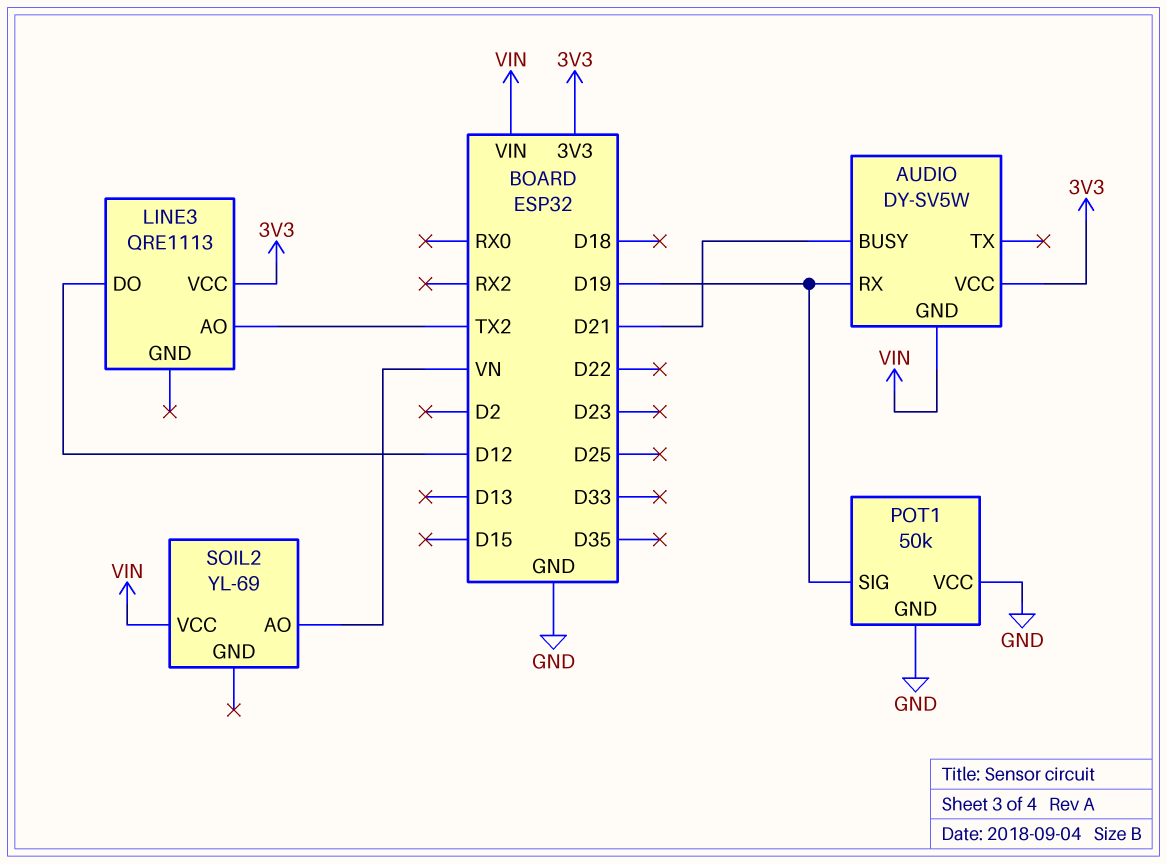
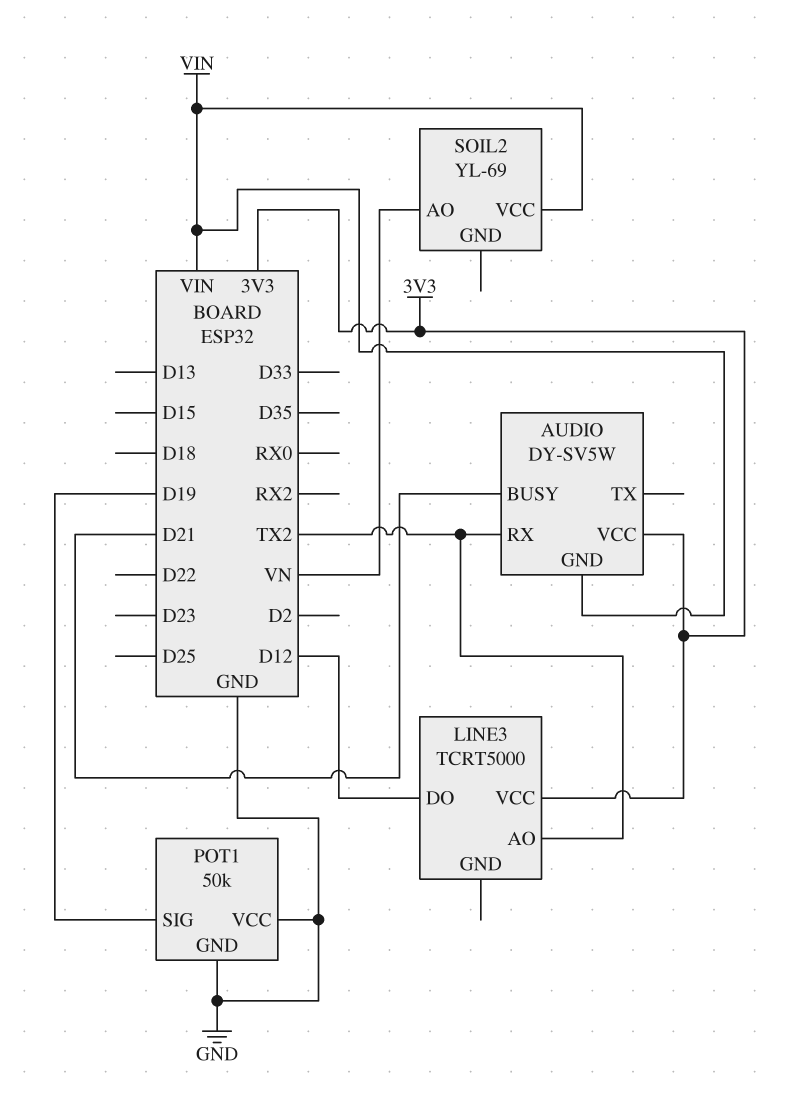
AUDIO pin RX: D19 -> TX2
LINE3: QRE1113 -> TCRT5000

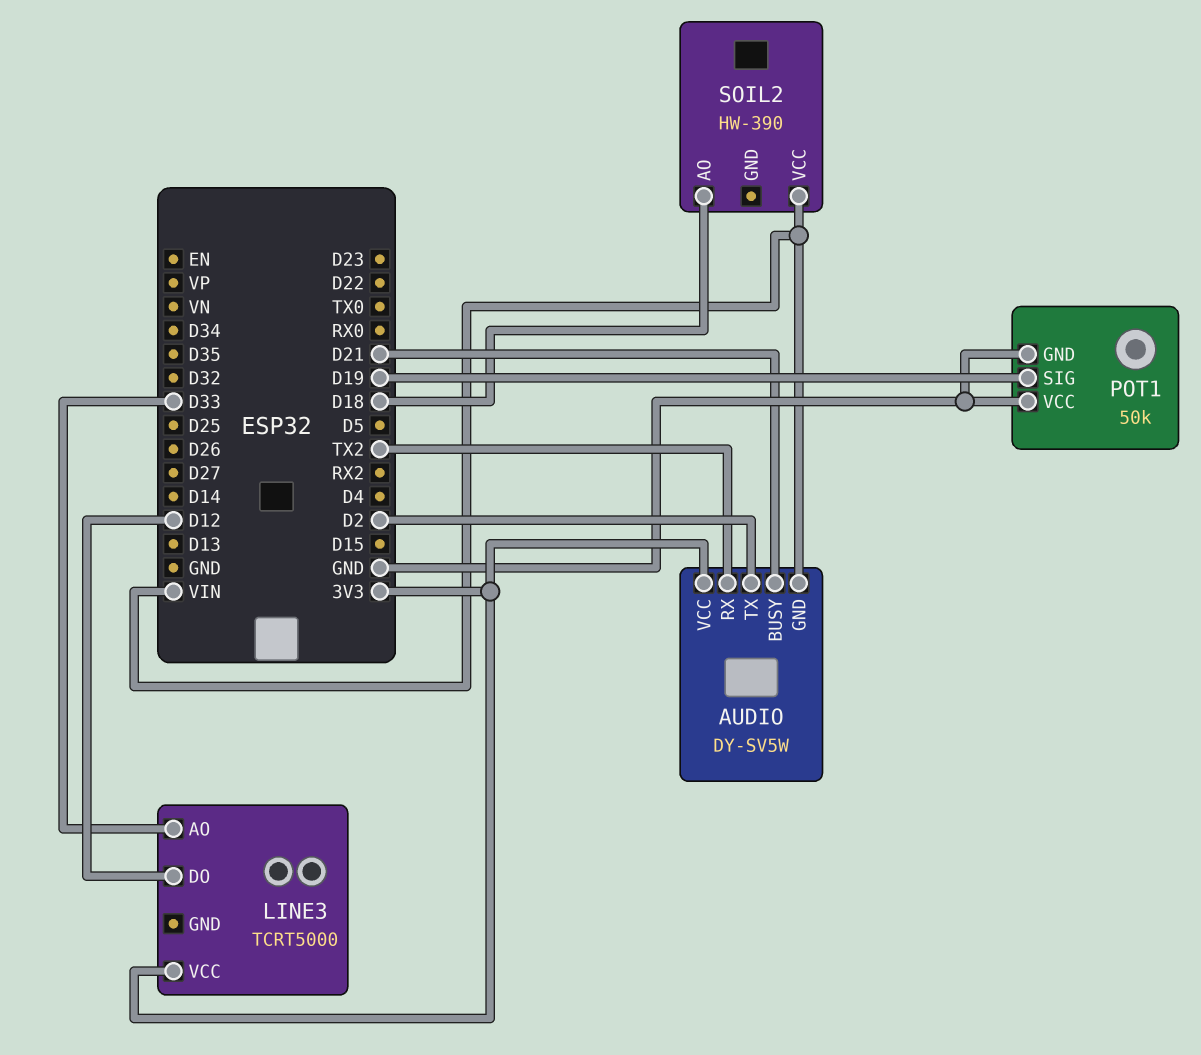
AUDIO pin TX: none -> D2
LINE3 pin AO: TX2 -> D33
SOIL2: YL-69 -> HW-390
SOIL2 pin AO: VN -> D18

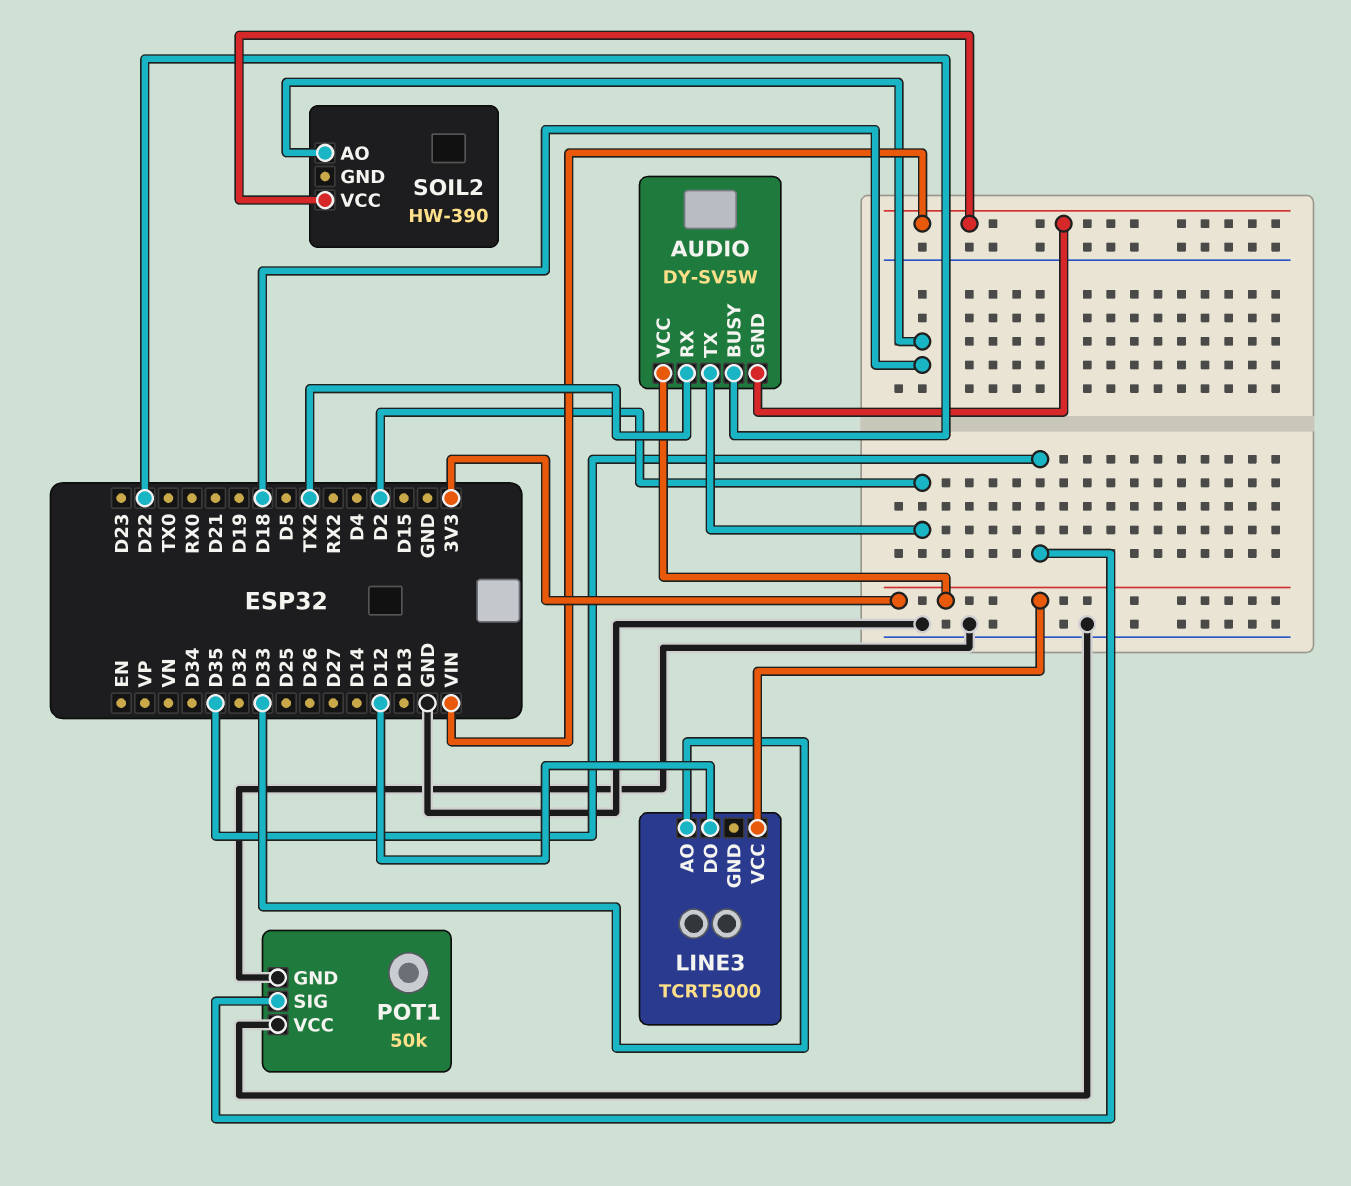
AUDIO pin BUSY: D21 -> D22
POT1 pin SIG: D19 -> D35

